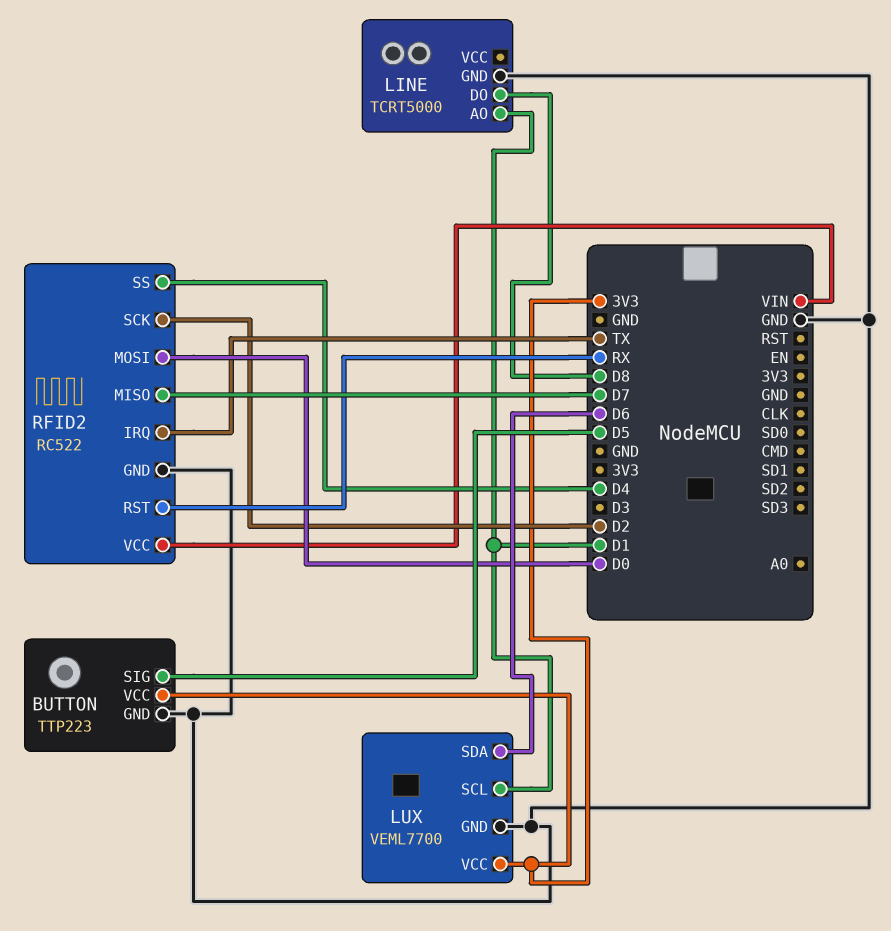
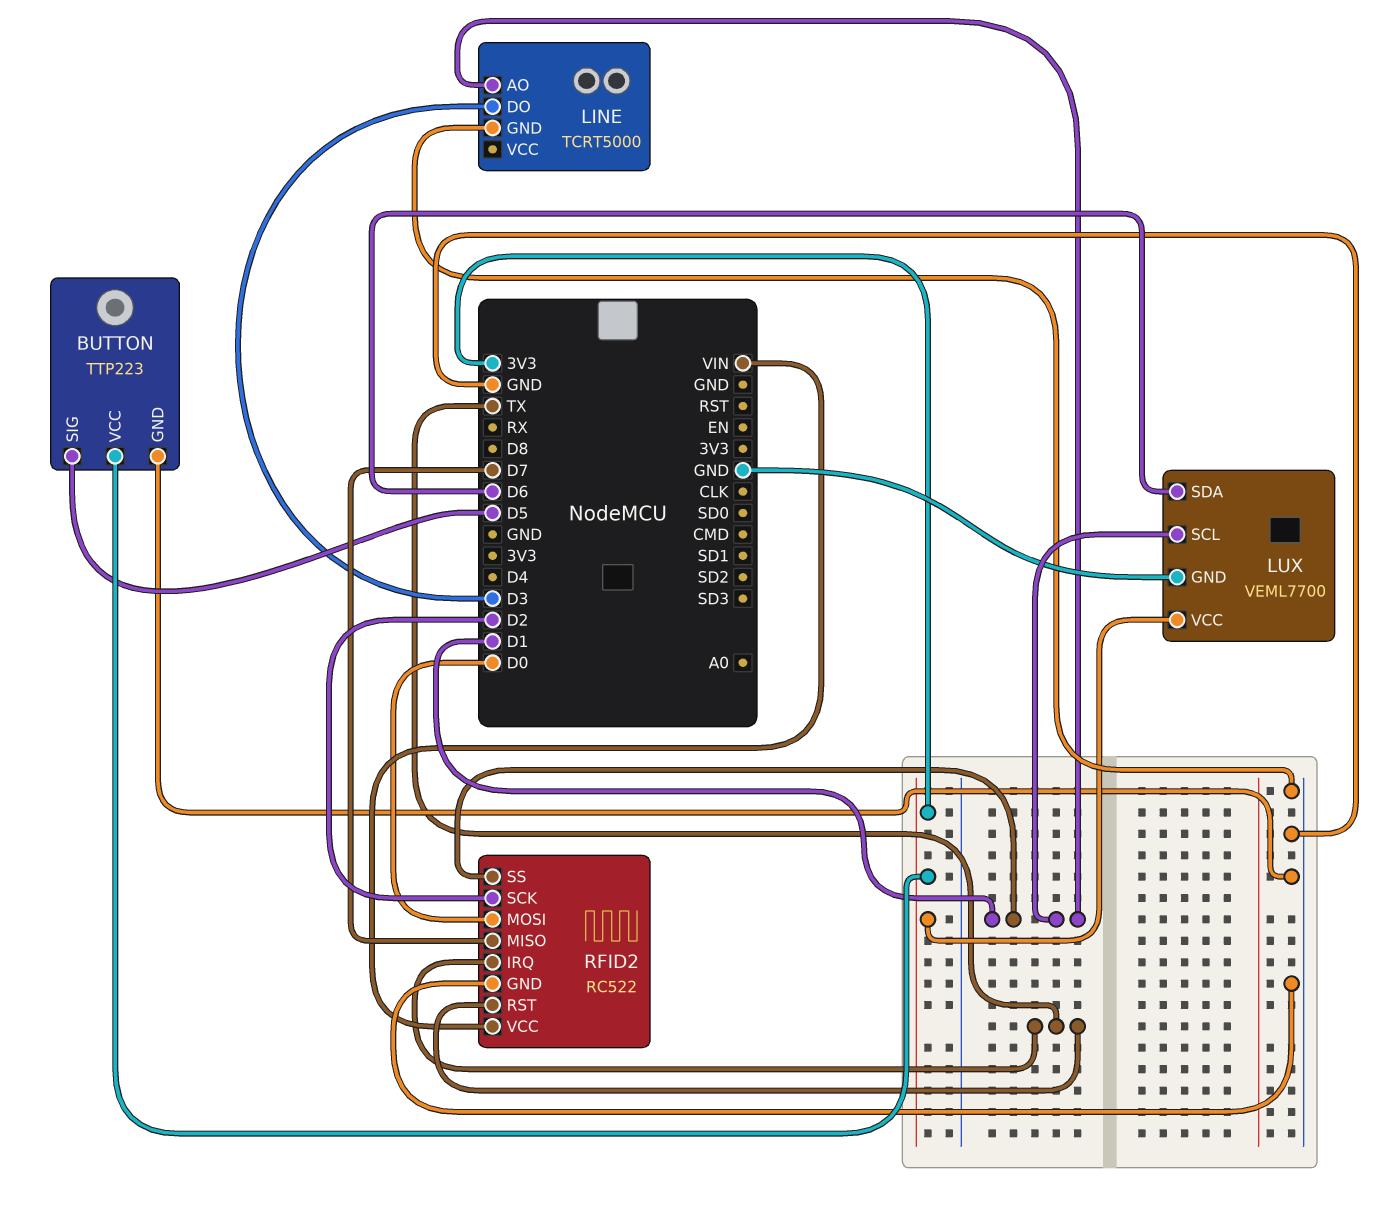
LINE pin DO: D8 -> D3
RFID2 pin RST: RX -> TX
RFID2 pin SS: D4 -> D1

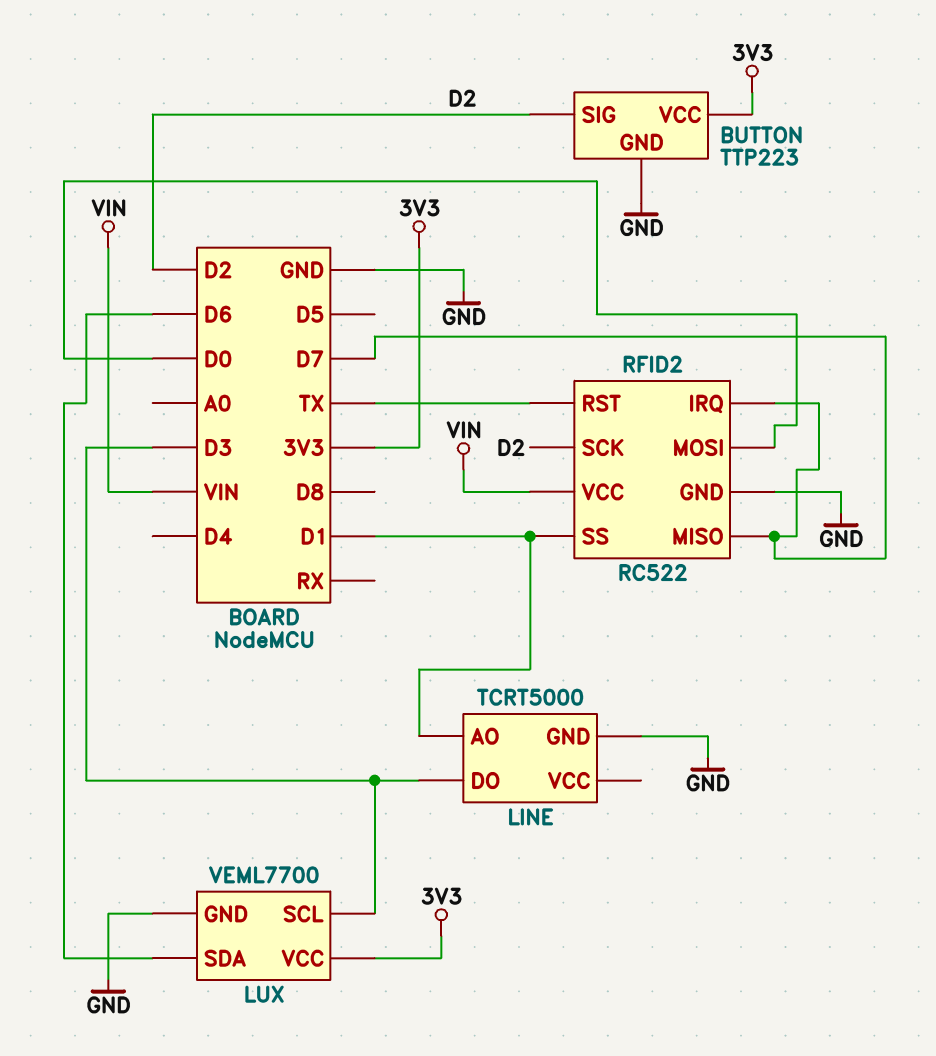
BUTTON pin SIG: D5 -> D2
LUX pin SCL: D1 -> D3
RFID2 pin IRQ: TX -> D7

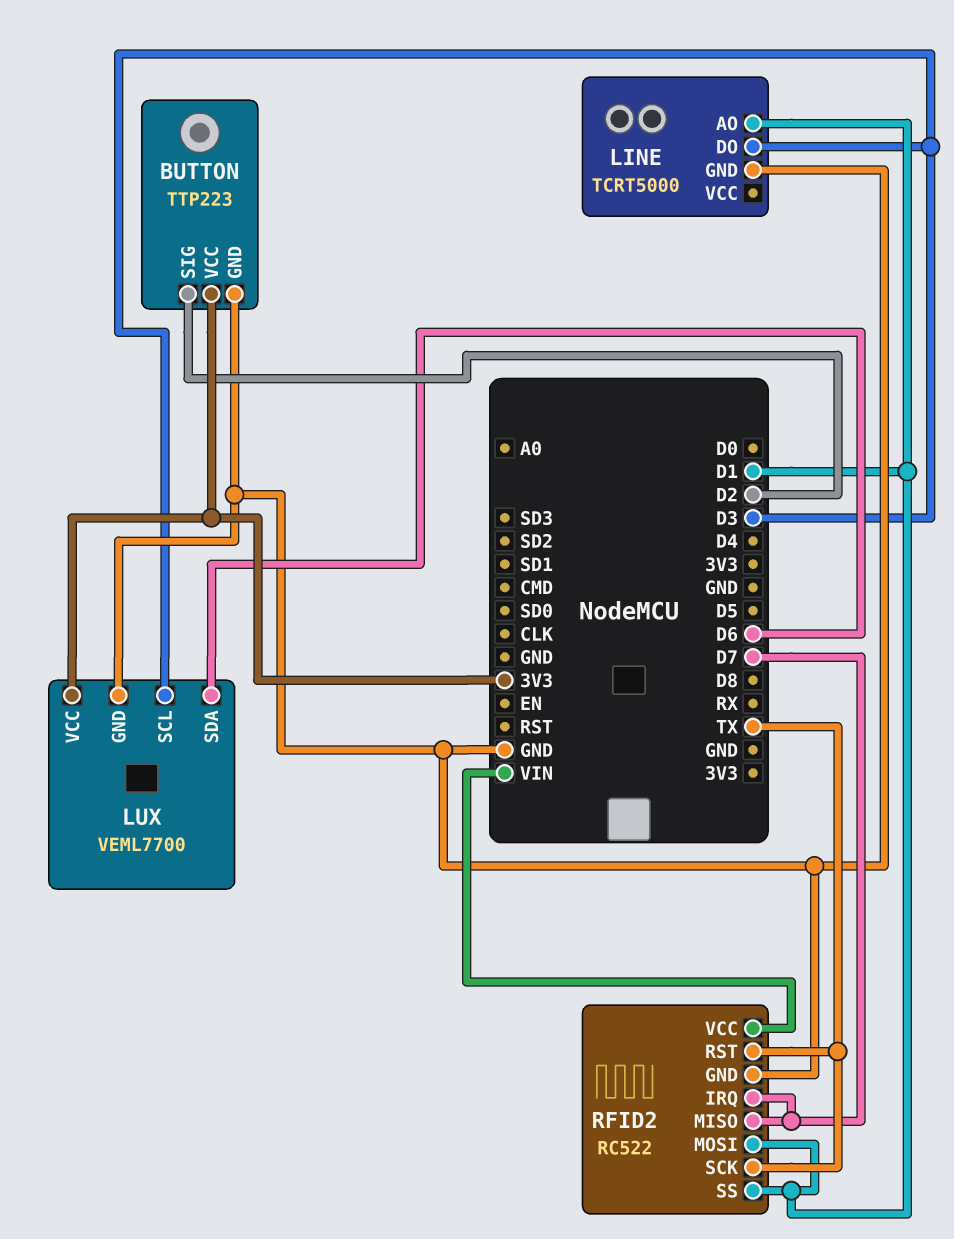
RFID2 pin MOSI: D0 -> D1
RFID2 pin SCK: D2 -> TX

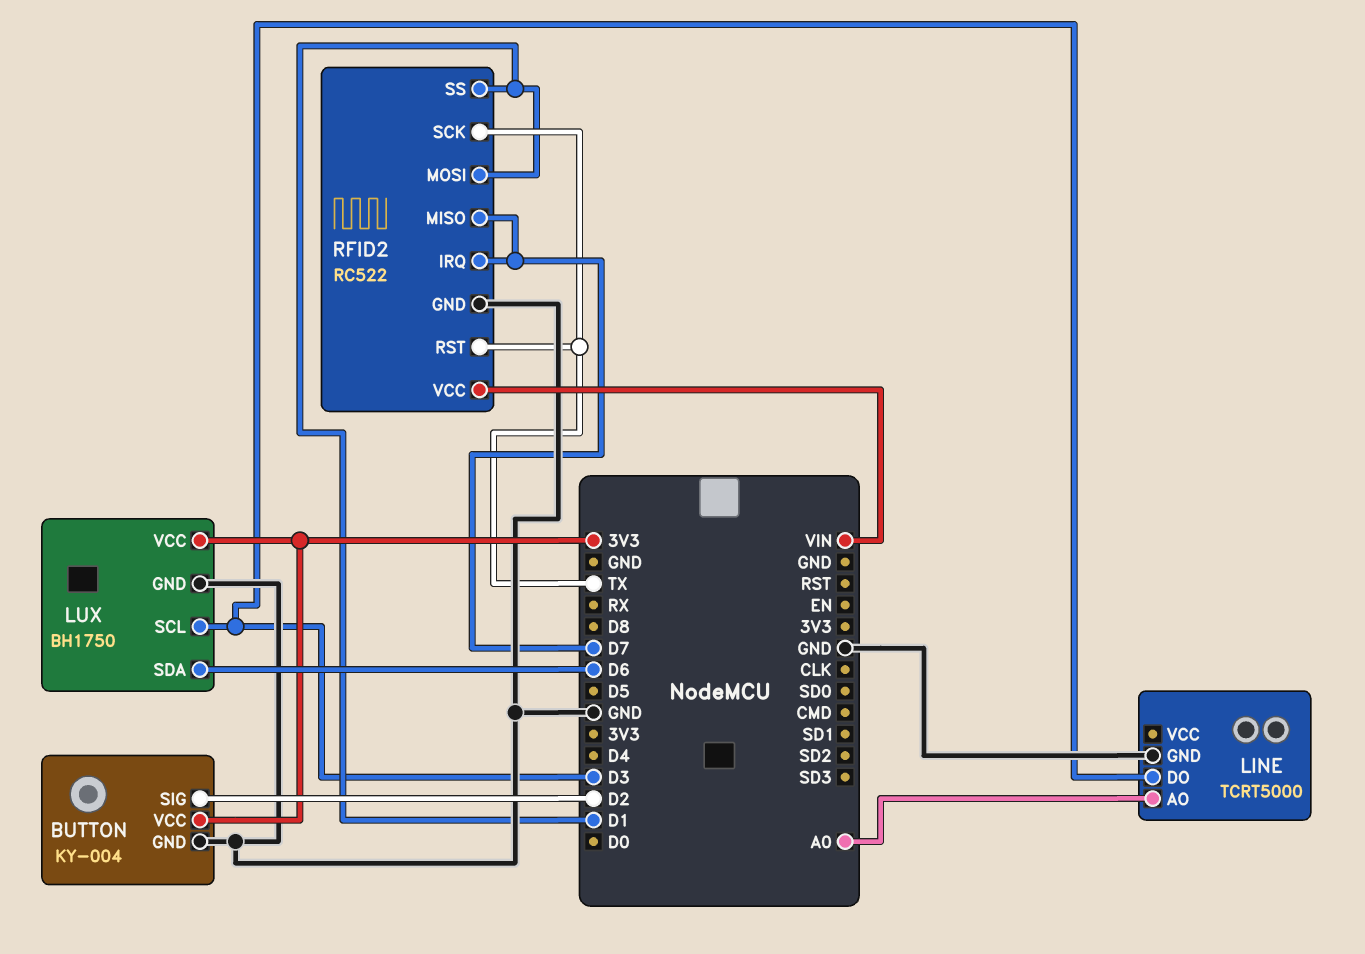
BUTTON: TTP223 -> KY-004
LINE pin AO: D1 -> A0
LUX: VEML7700 -> BH1750

